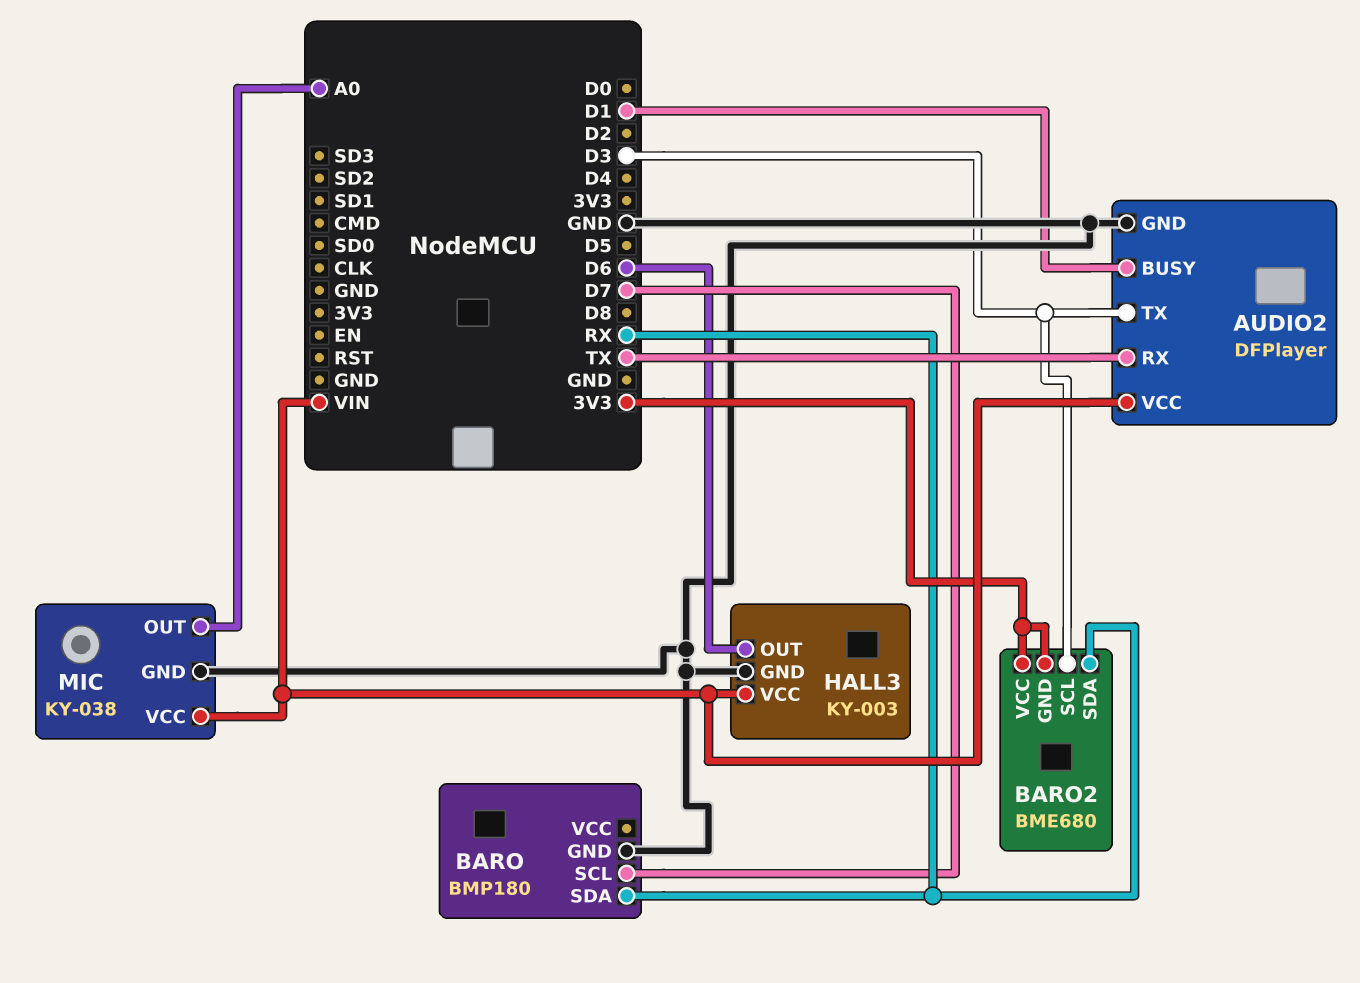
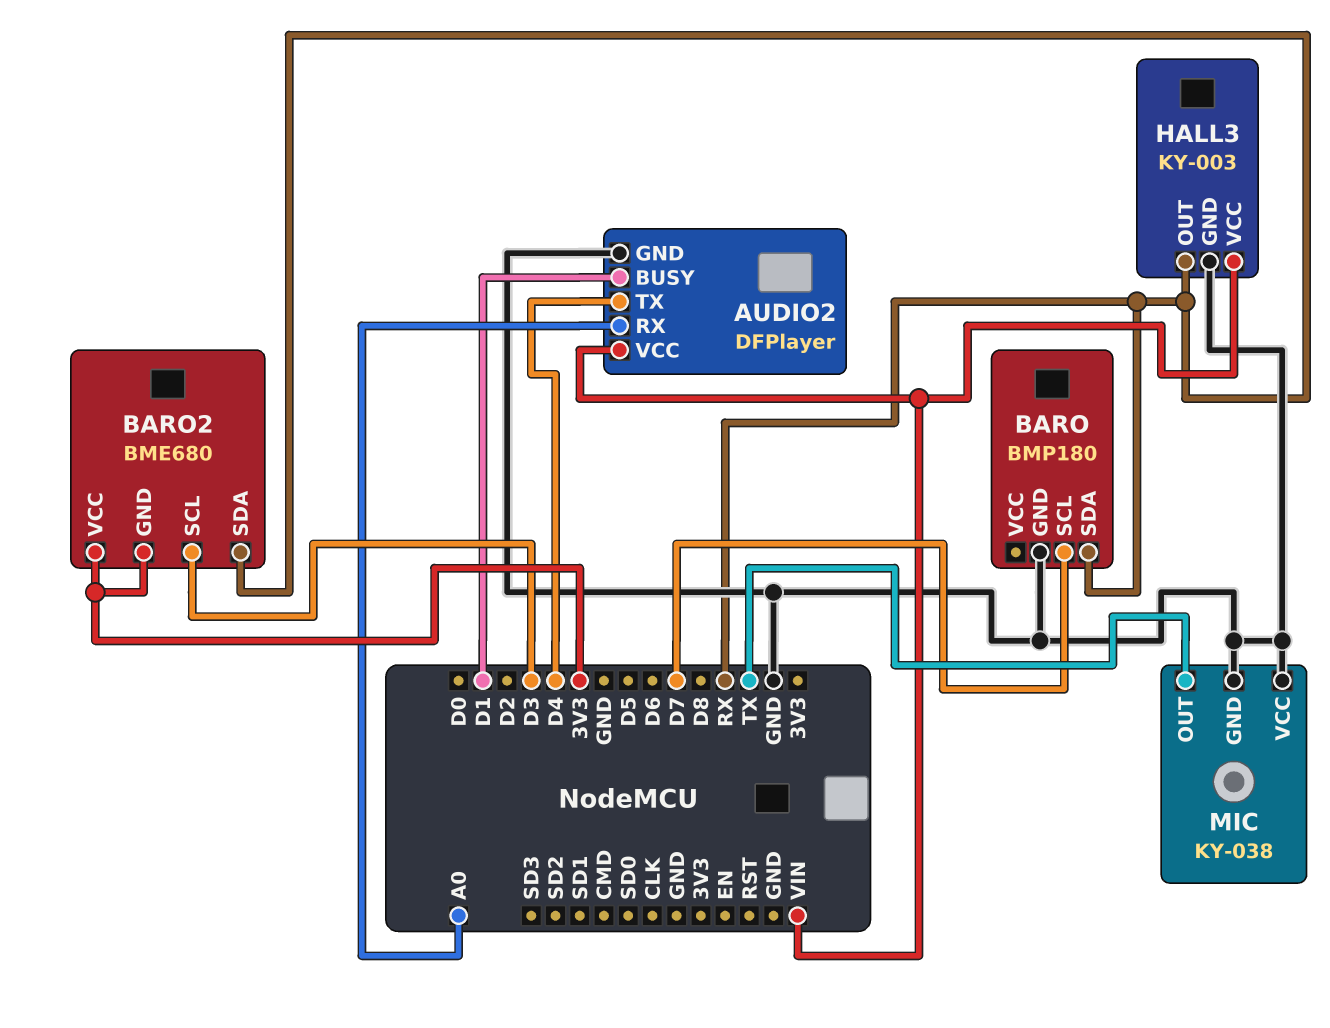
AUDIO2 pin RX: TX -> A0
AUDIO2 pin TX: D3 -> D4
HALL3 pin OUT: D6 -> RX
MIC pin OUT: A0 -> TX
MIC pin VCC: VIN -> GND

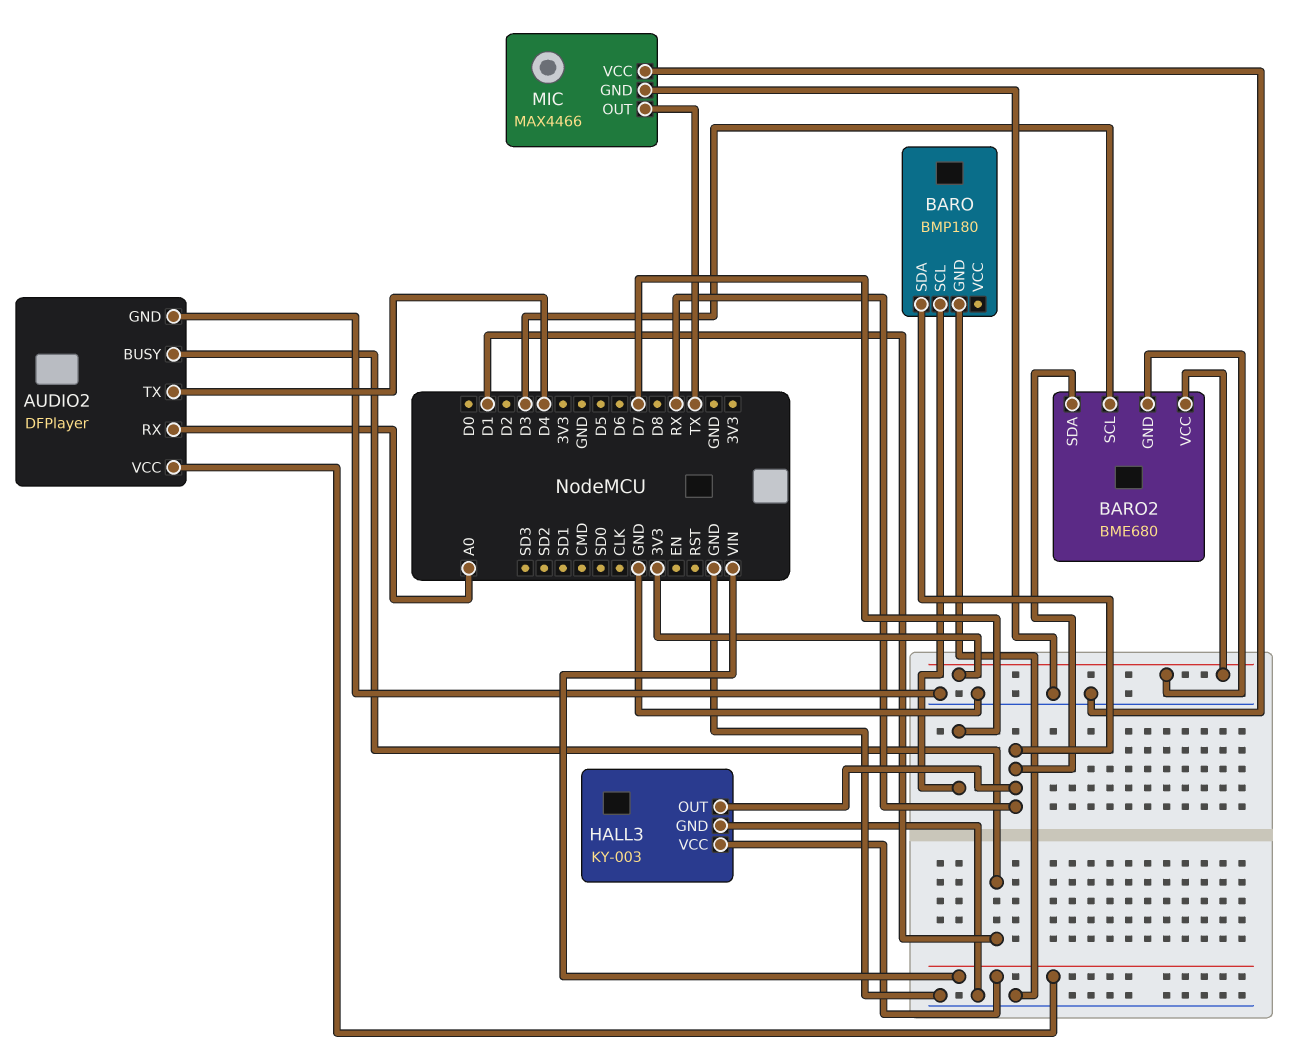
MIC: KY-038 -> MAX4466

